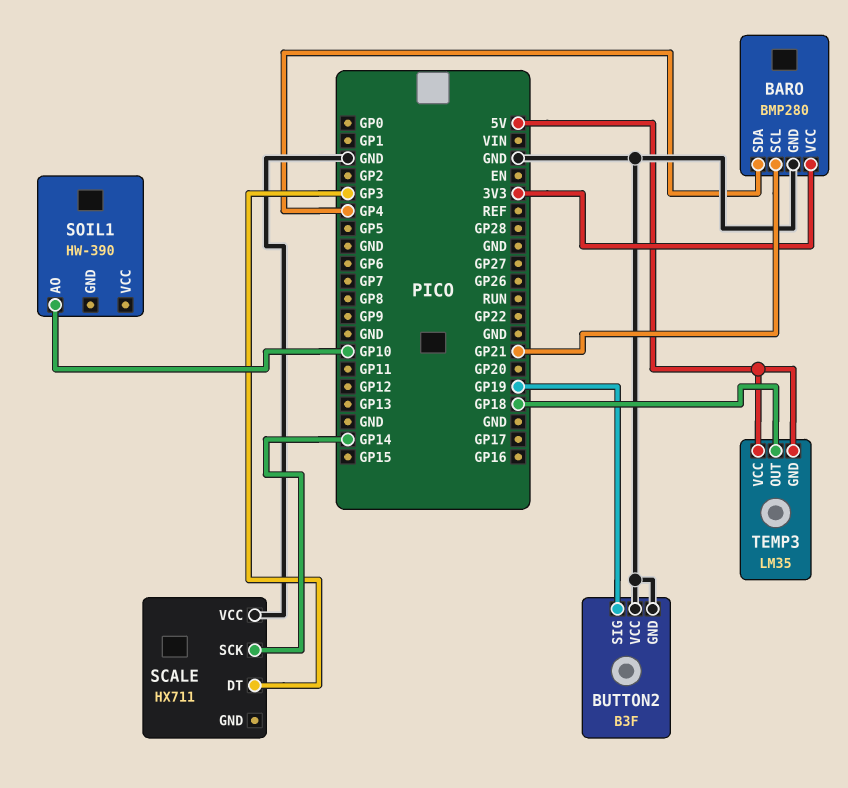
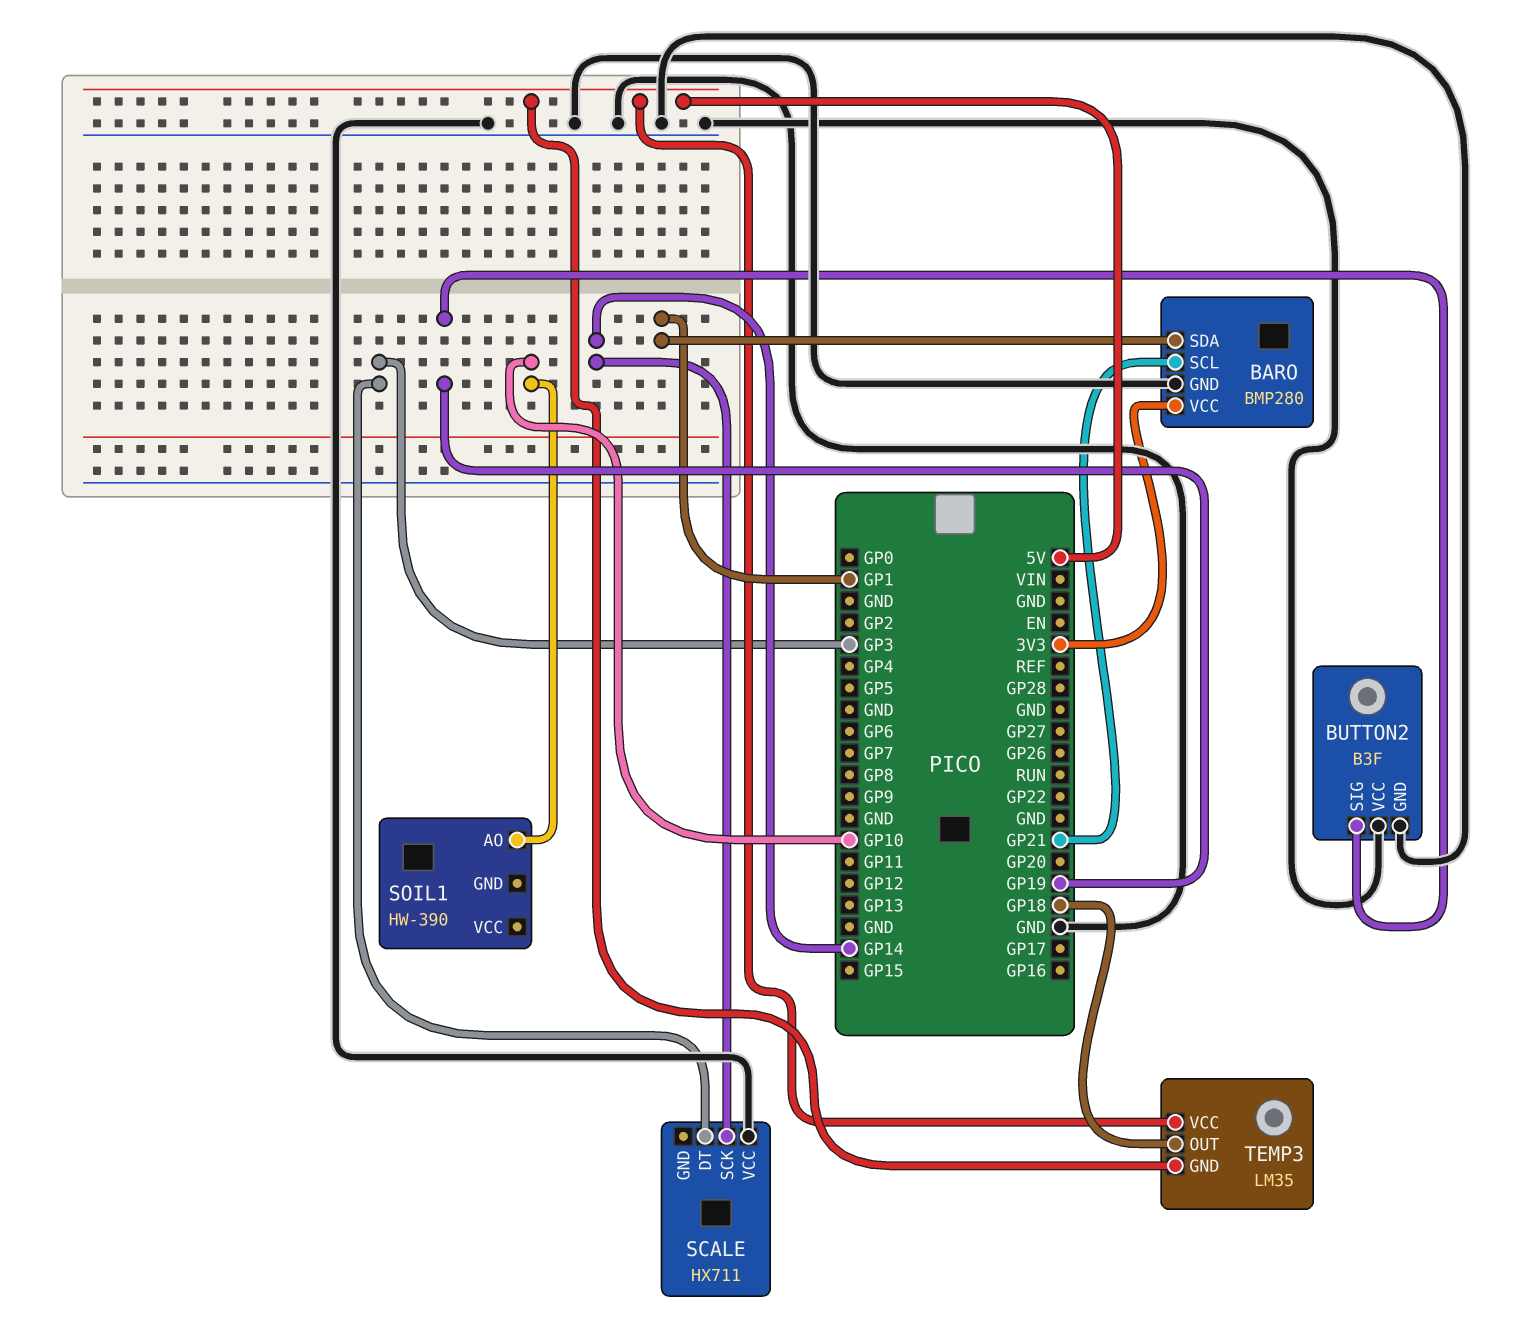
BARO pin SDA: GP4 -> GP1

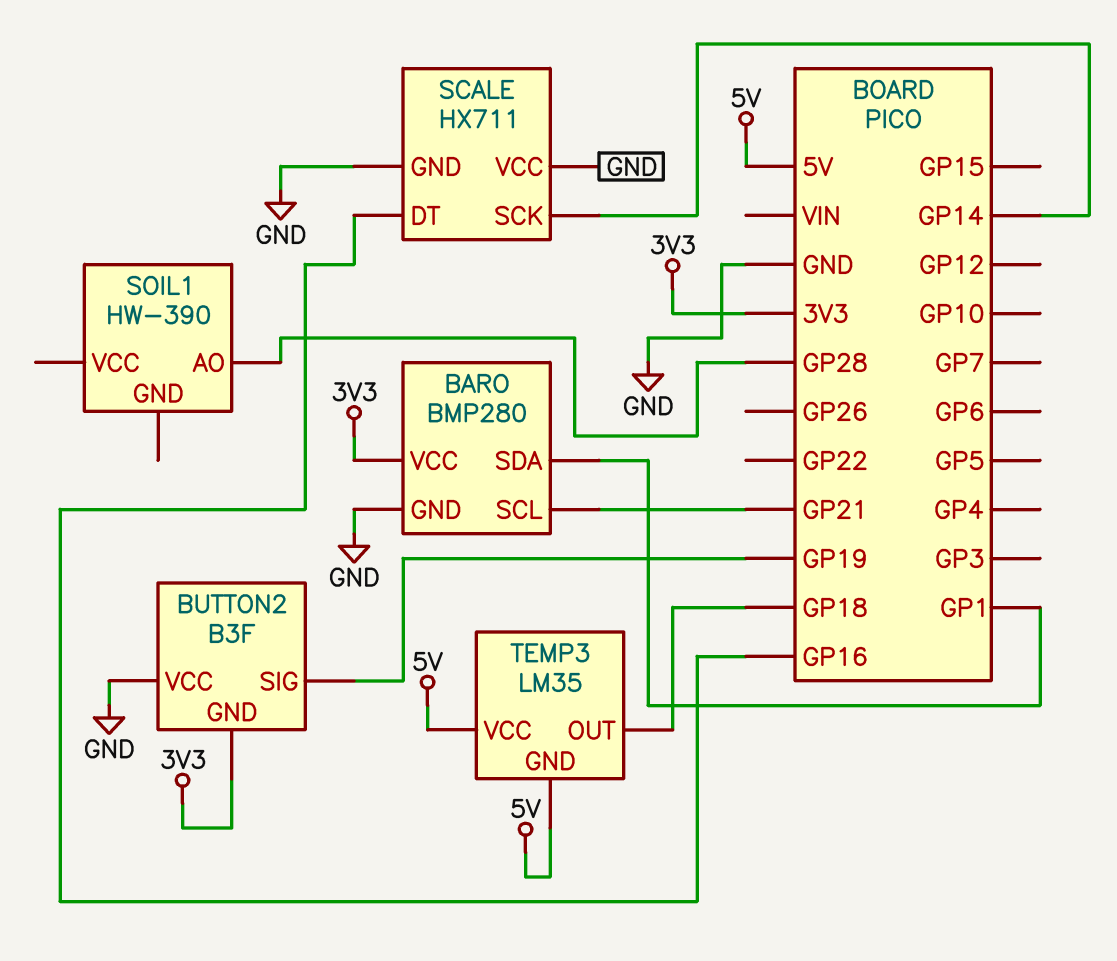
BUTTON2 pin GND: GND -> 3V3
SCALE pin DT: GP3 -> GP16
SCALE pin GND: none -> GND
SOIL1 pin AO: GP10 -> GP28

